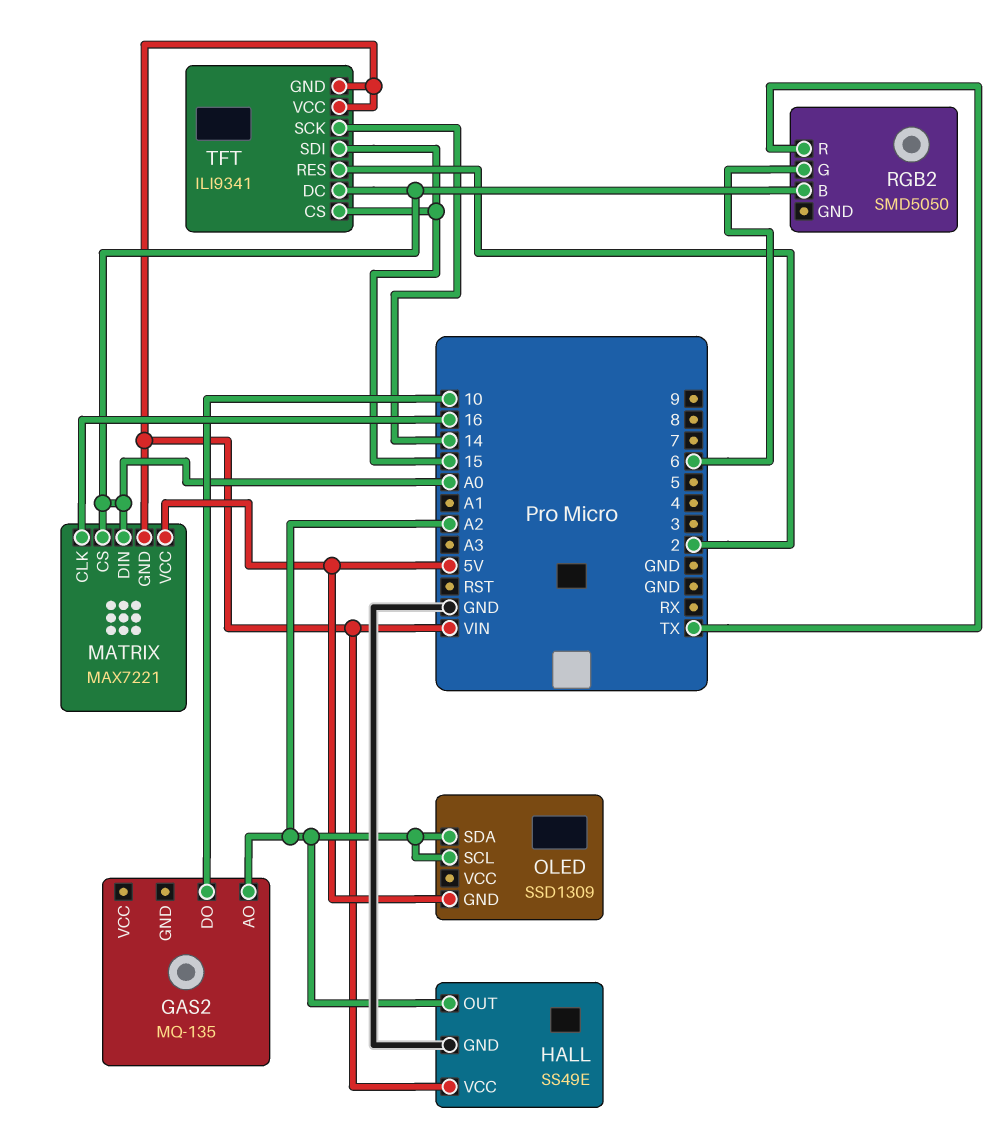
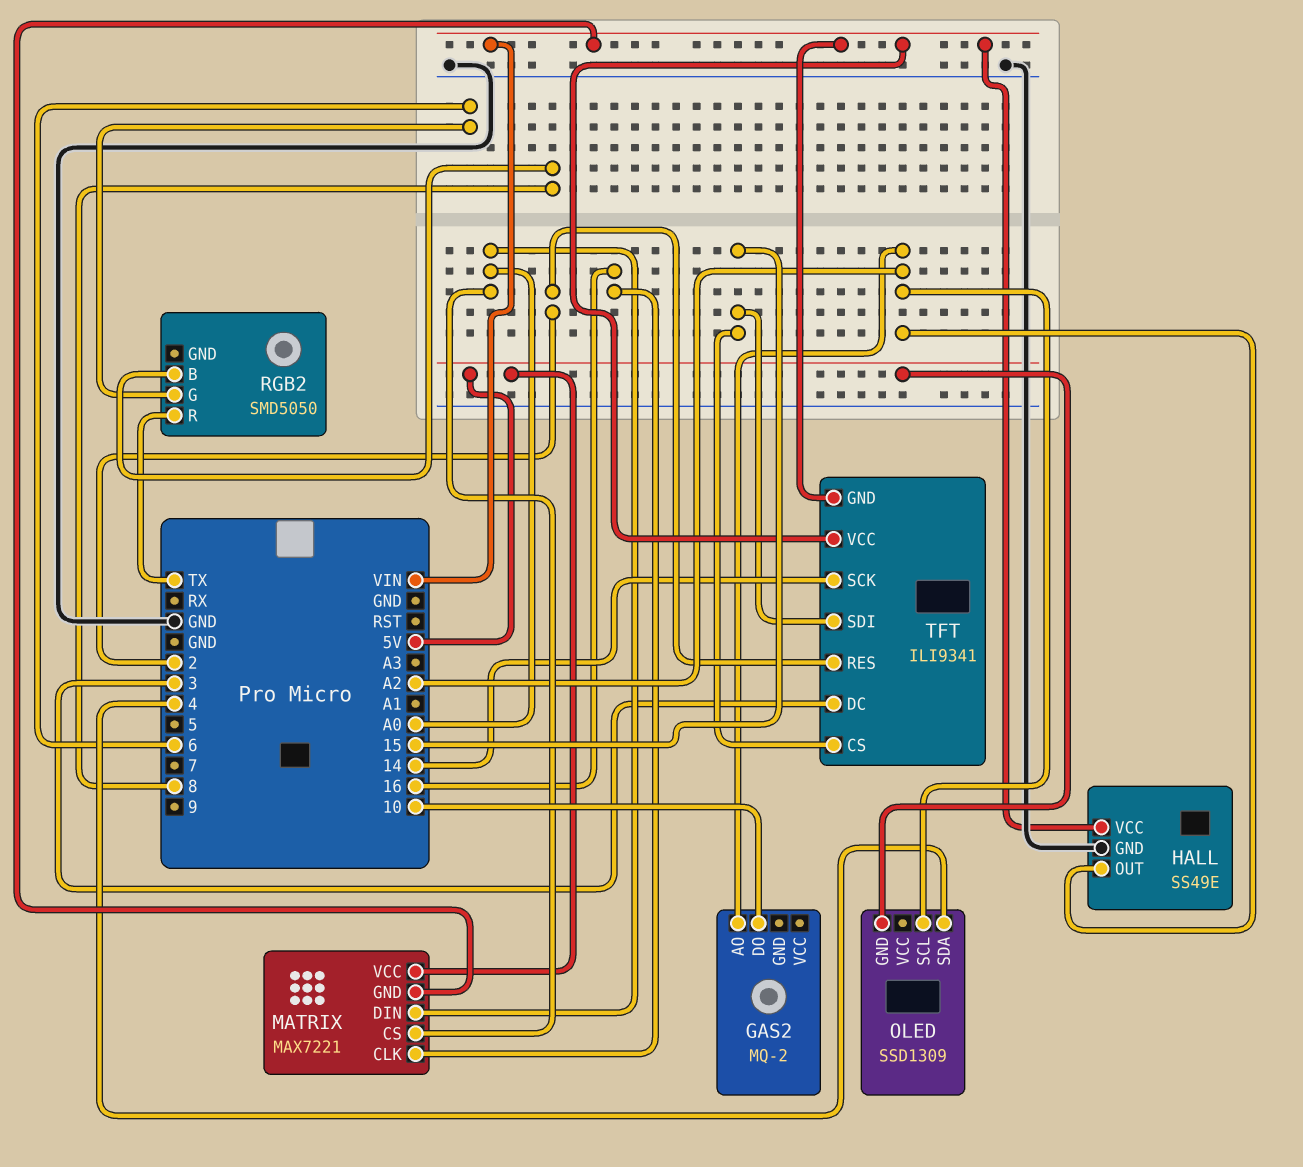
GAS2: MQ-135 -> MQ-2
OLED pin SDA: A2 -> 4
RGB2 pin B: A0 -> 8
TFT pin DC: A0 -> 3

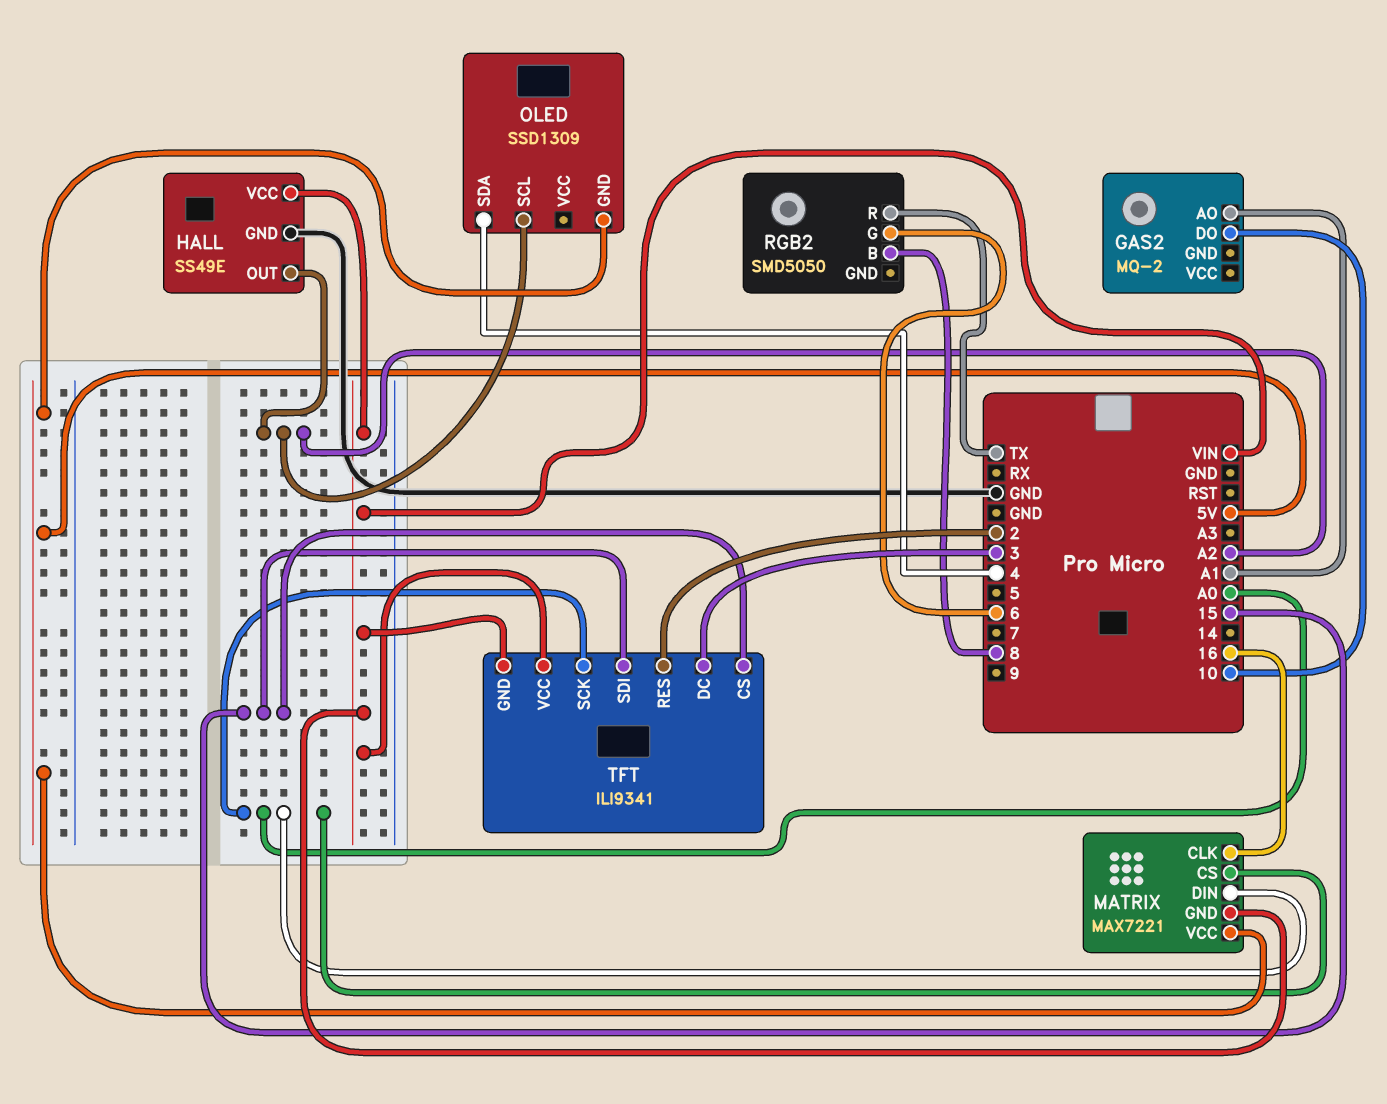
GAS2 pin AO: A2 -> A1
TFT pin SCK: 14 -> A0

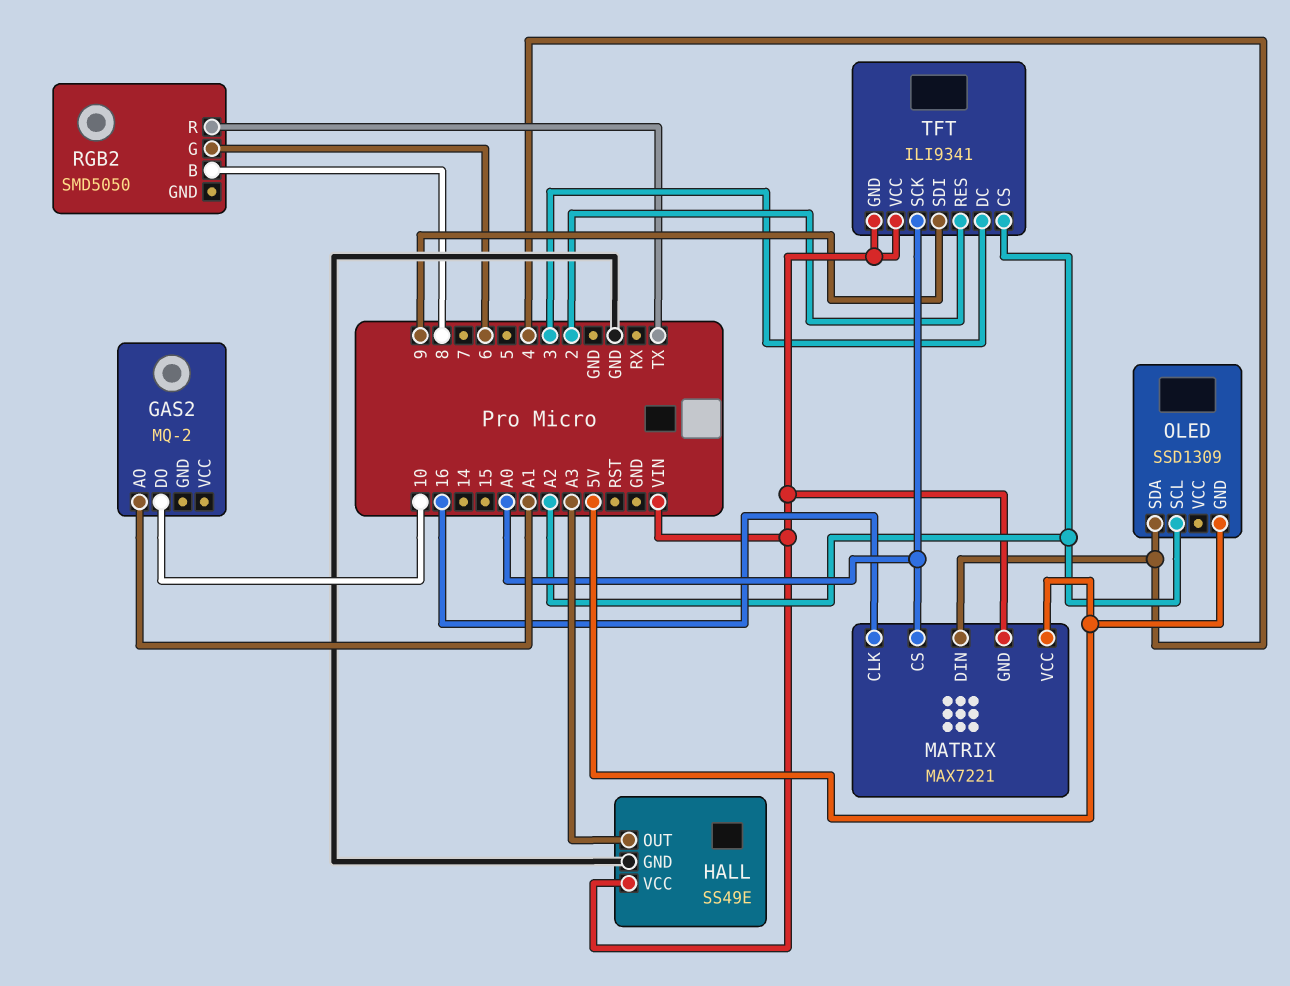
HALL pin OUT: A2 -> A3
MATRIX pin DIN: A0 -> 4
TFT pin CS: 15 -> A2
TFT pin SDI: 15 -> 9

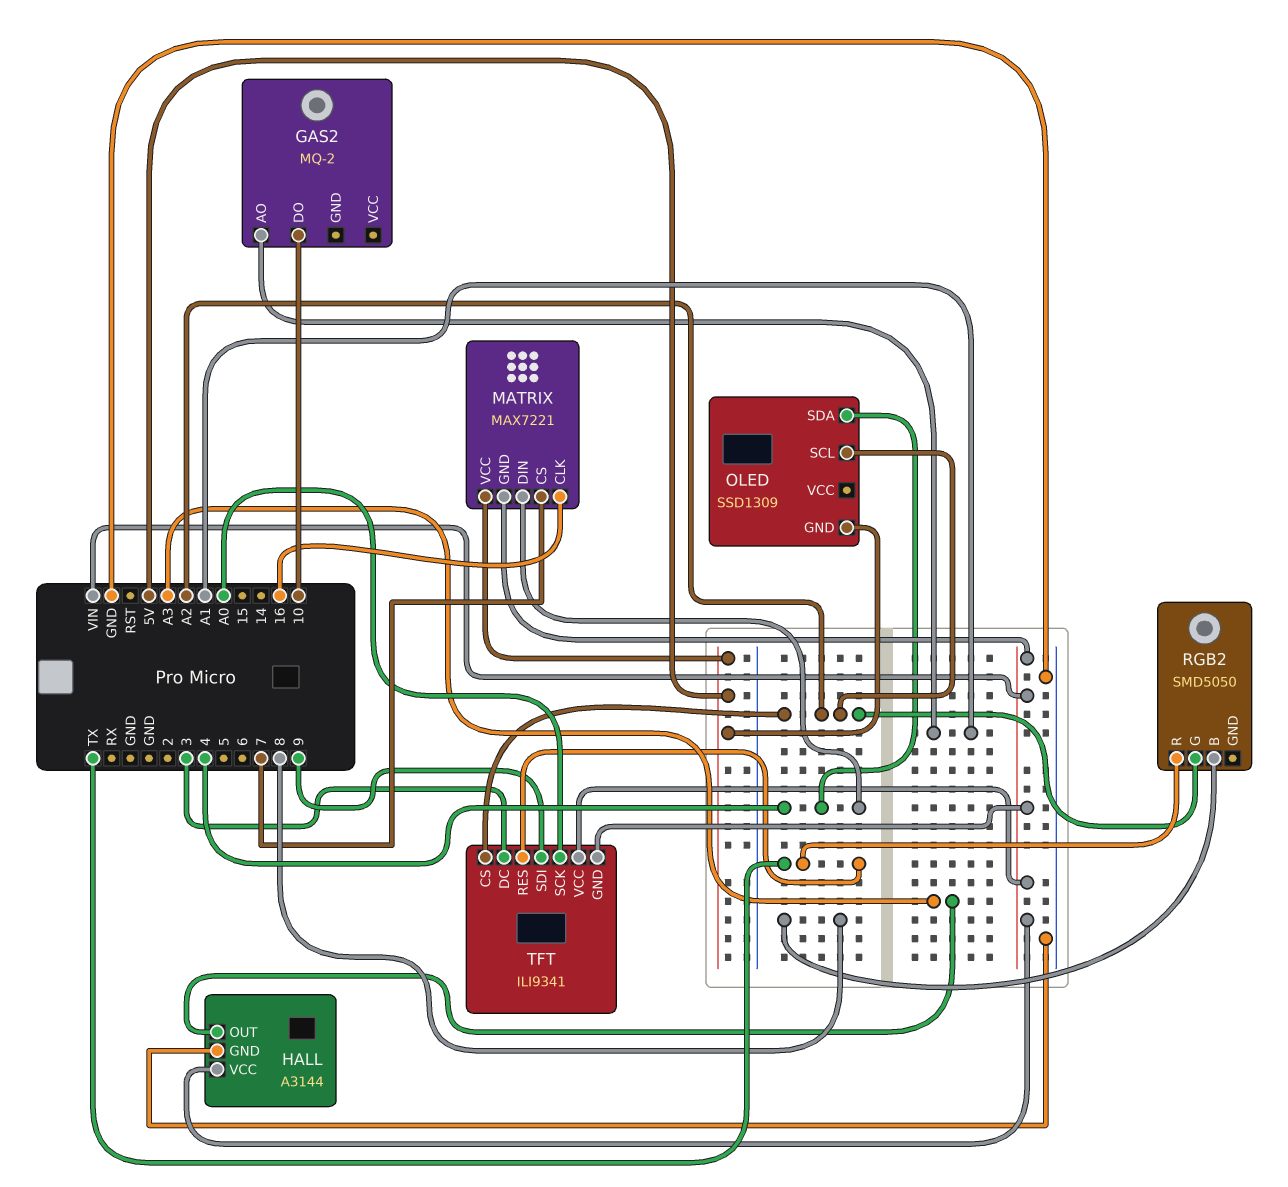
HALL: SS49E -> A3144
MATRIX pin CS: A0 -> 7
RGB2 pin G: 6 -> A2
TFT pin RES: 2 -> TX

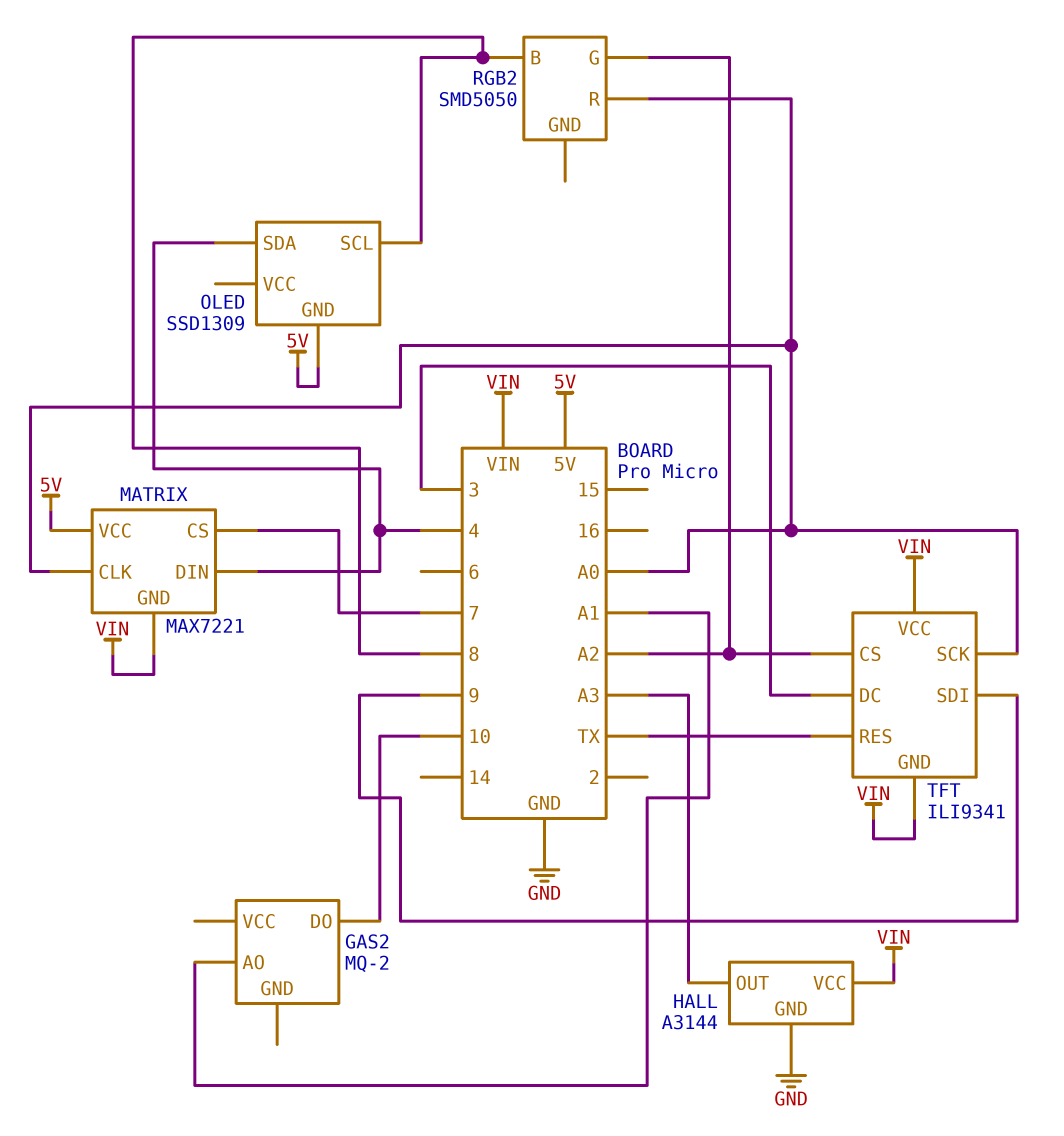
MATRIX pin CLK: 16 -> A0
OLED pin SCL: A2 -> 8
RGB2 pin R: TX -> A0

